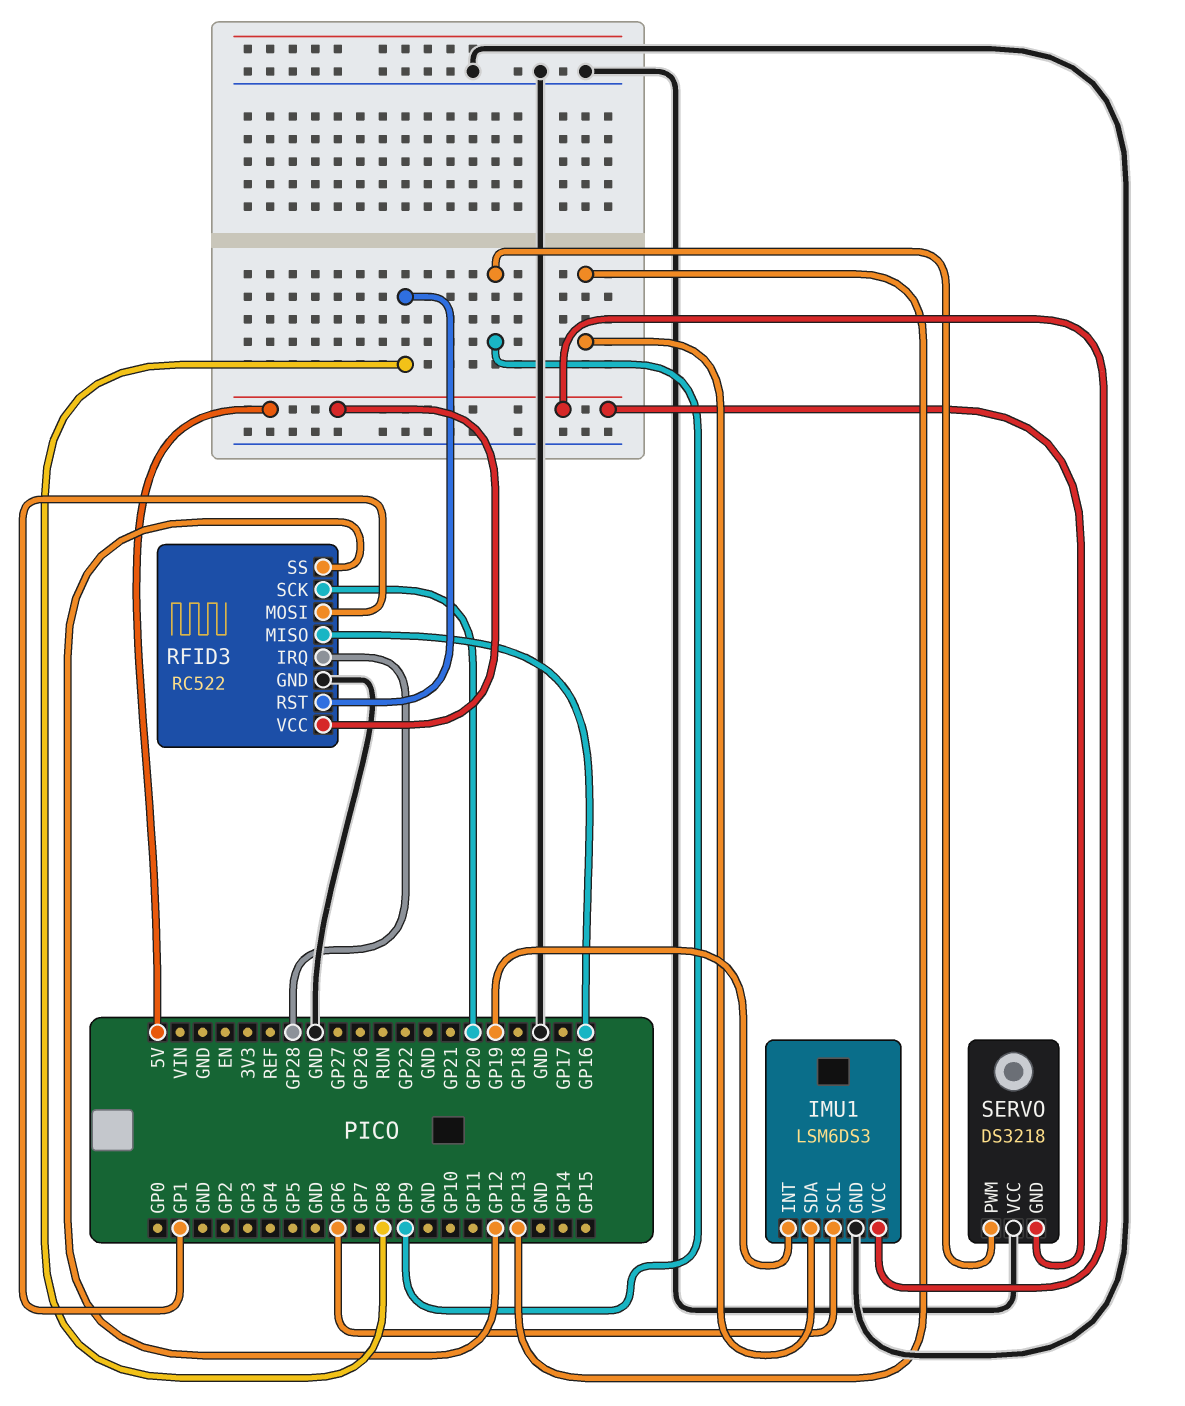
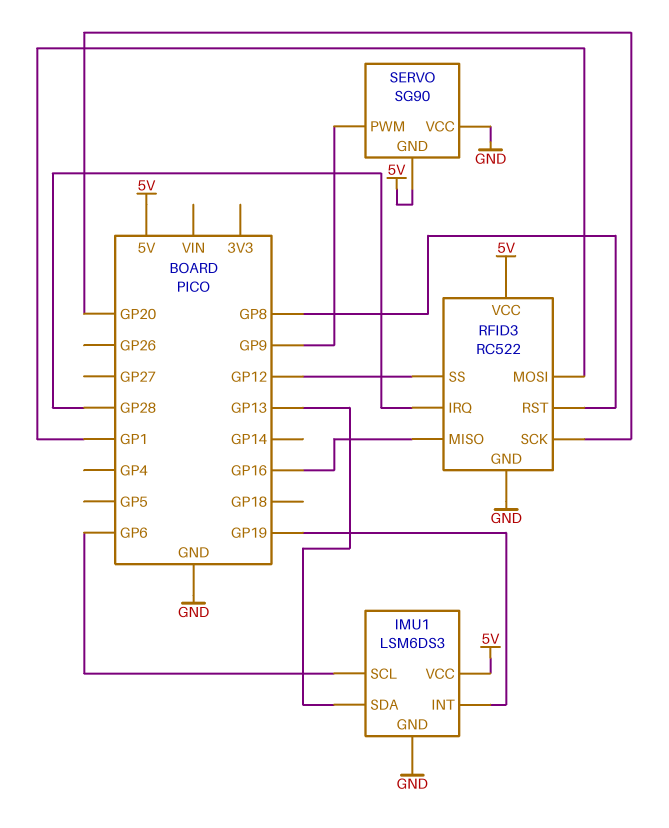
SERVO: DS3218 -> SG90

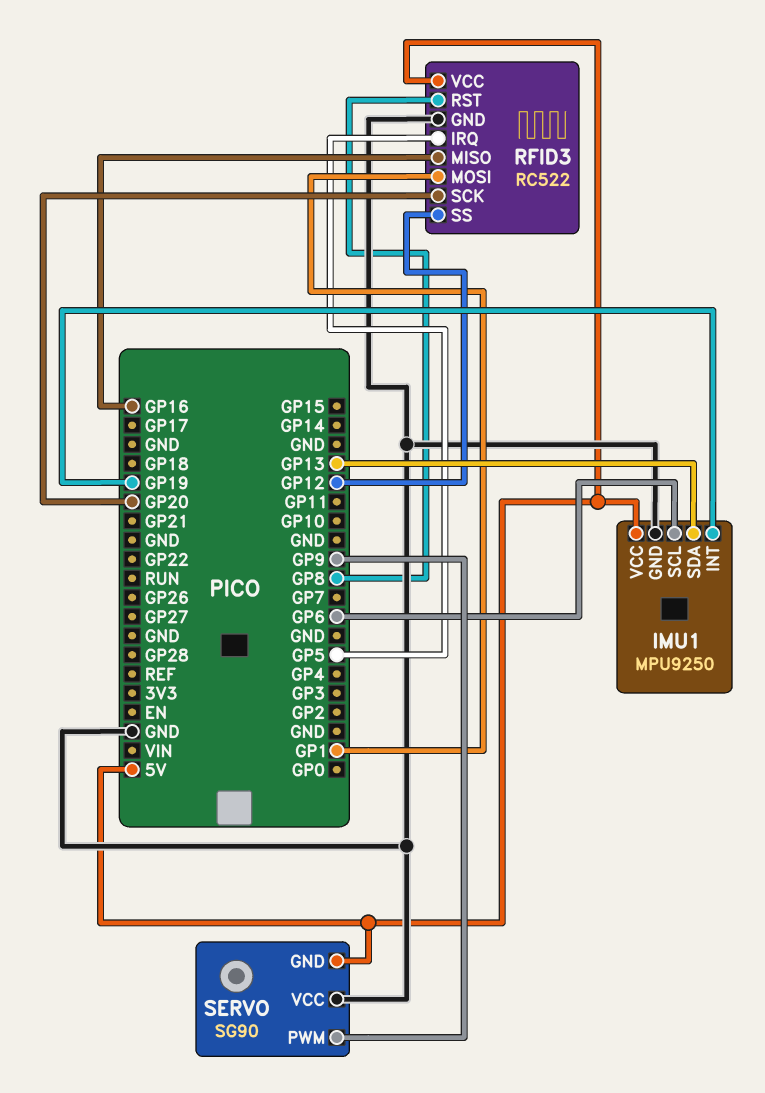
IMU1: LSM6DS3 -> MPU9250
RFID3 pin IRQ: GP28 -> GP5

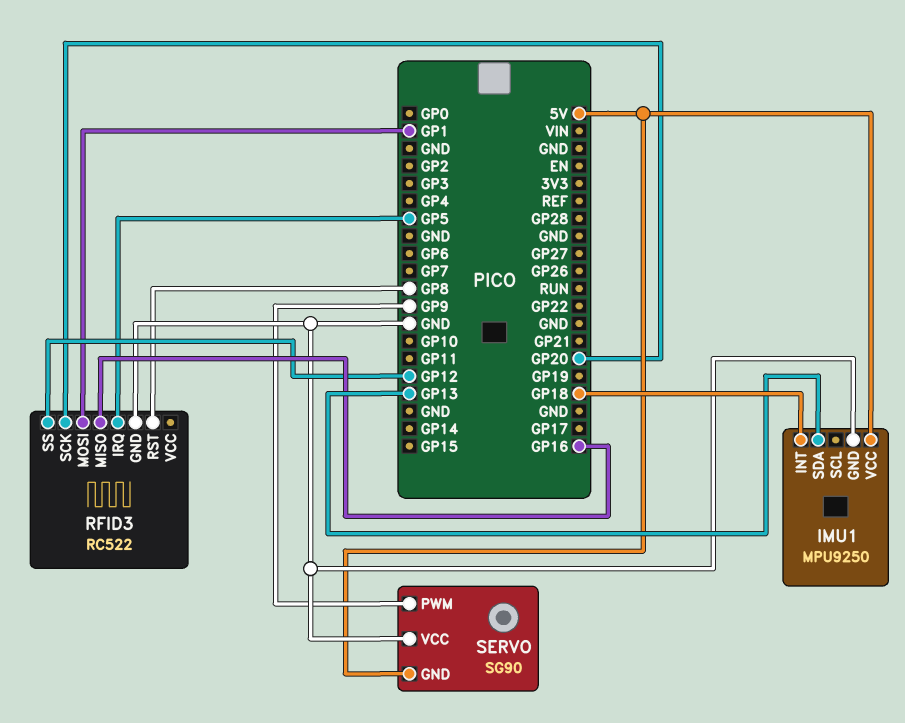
IMU1 pin INT: GP19 -> GP18
IMU1 pin SCL: GP6 -> none
RFID3 pin VCC: 5V -> none

